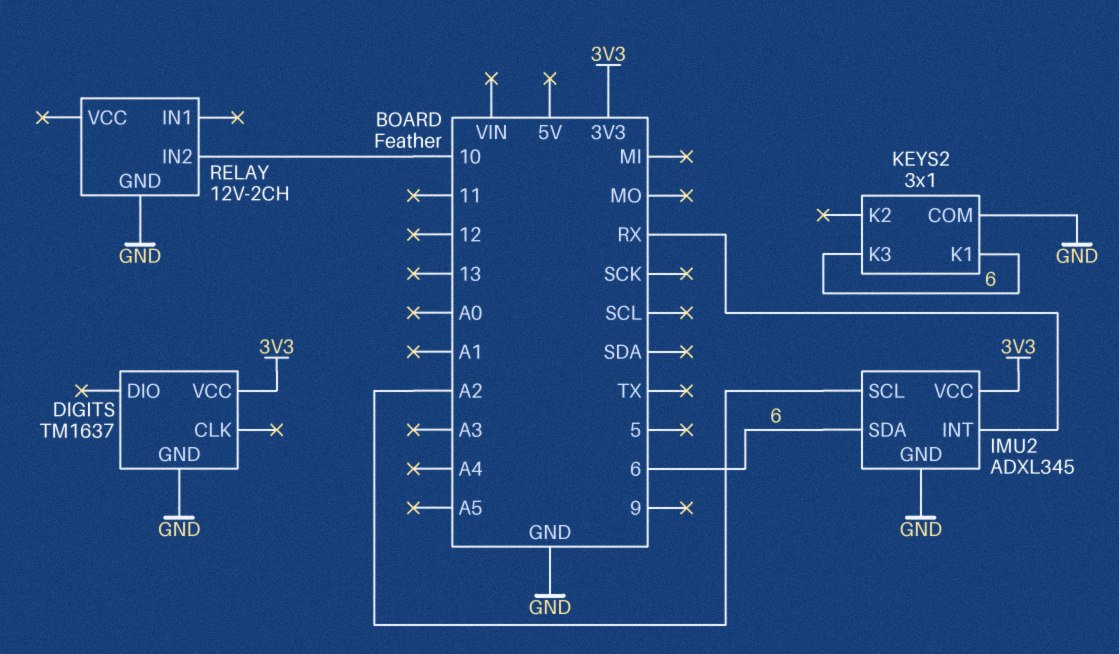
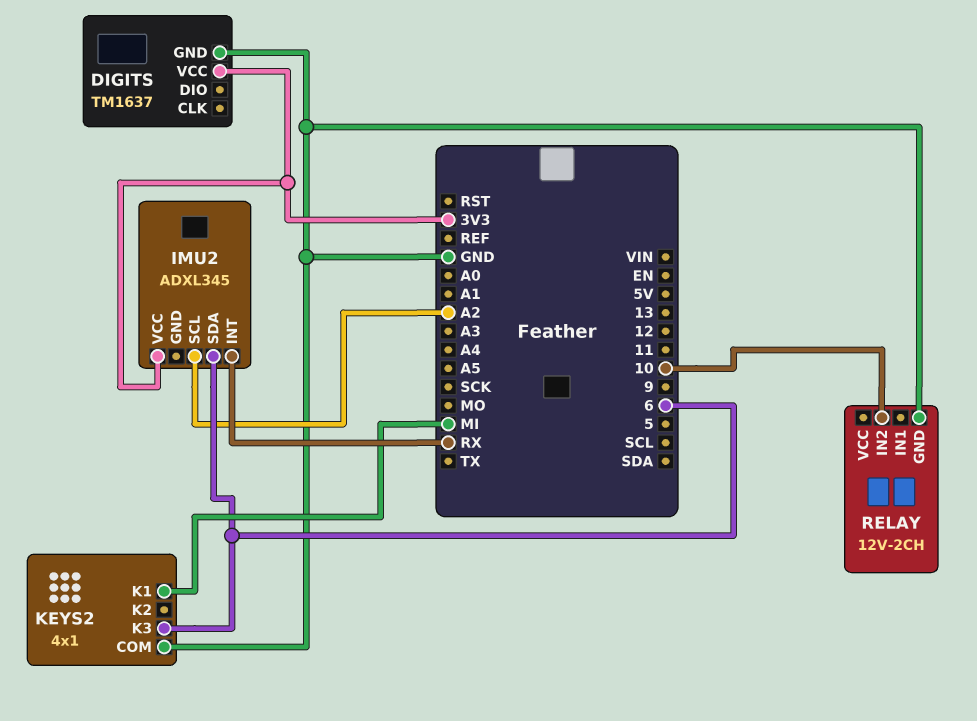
IMU2 pin GND: GND -> none
KEYS2: 3x1 -> 4x1
KEYS2 pin K1: 6 -> MI

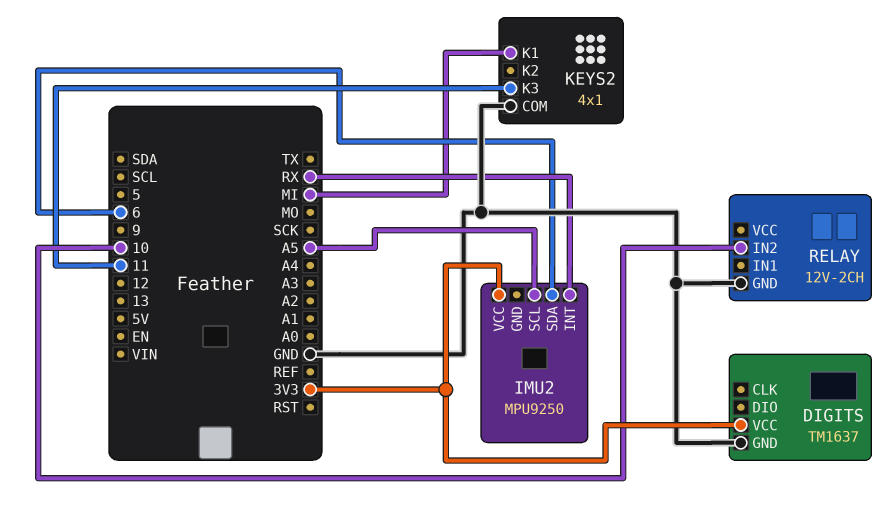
IMU2: ADXL345 -> MPU9250
IMU2 pin SCL: A2 -> A5
KEYS2 pin K3: 6 -> 11

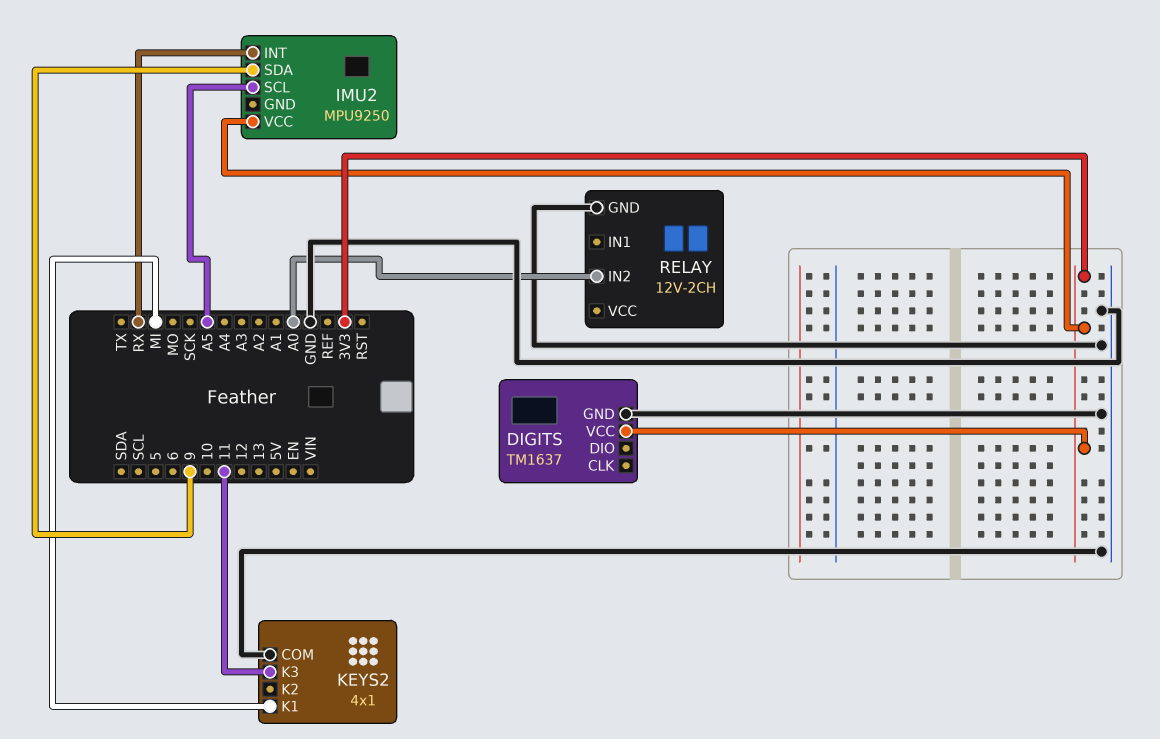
IMU2 pin SDA: 6 -> 9
RELAY pin IN2: 10 -> A0

